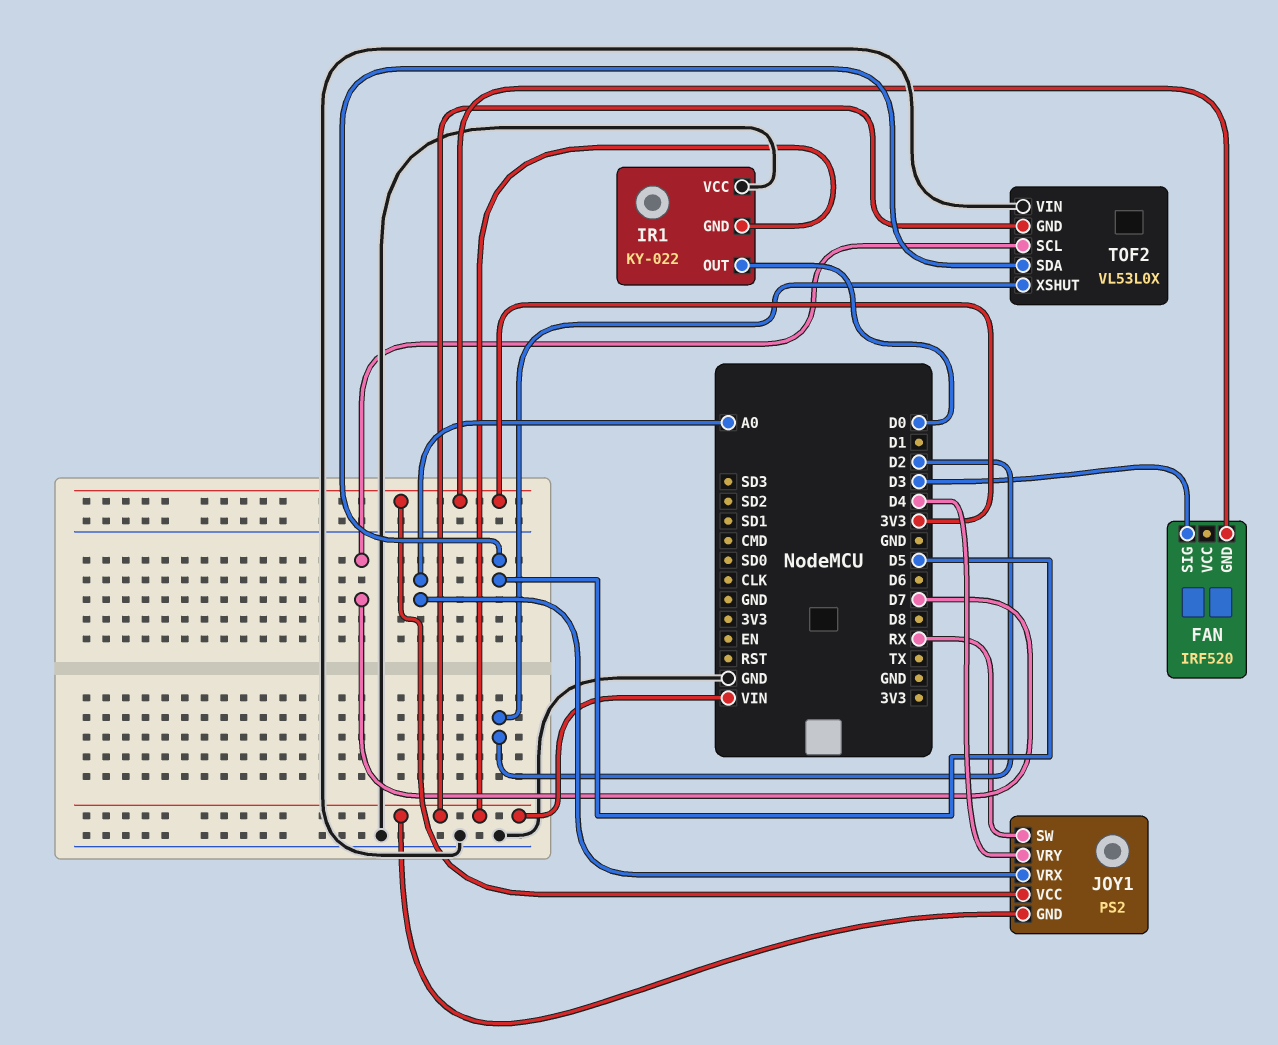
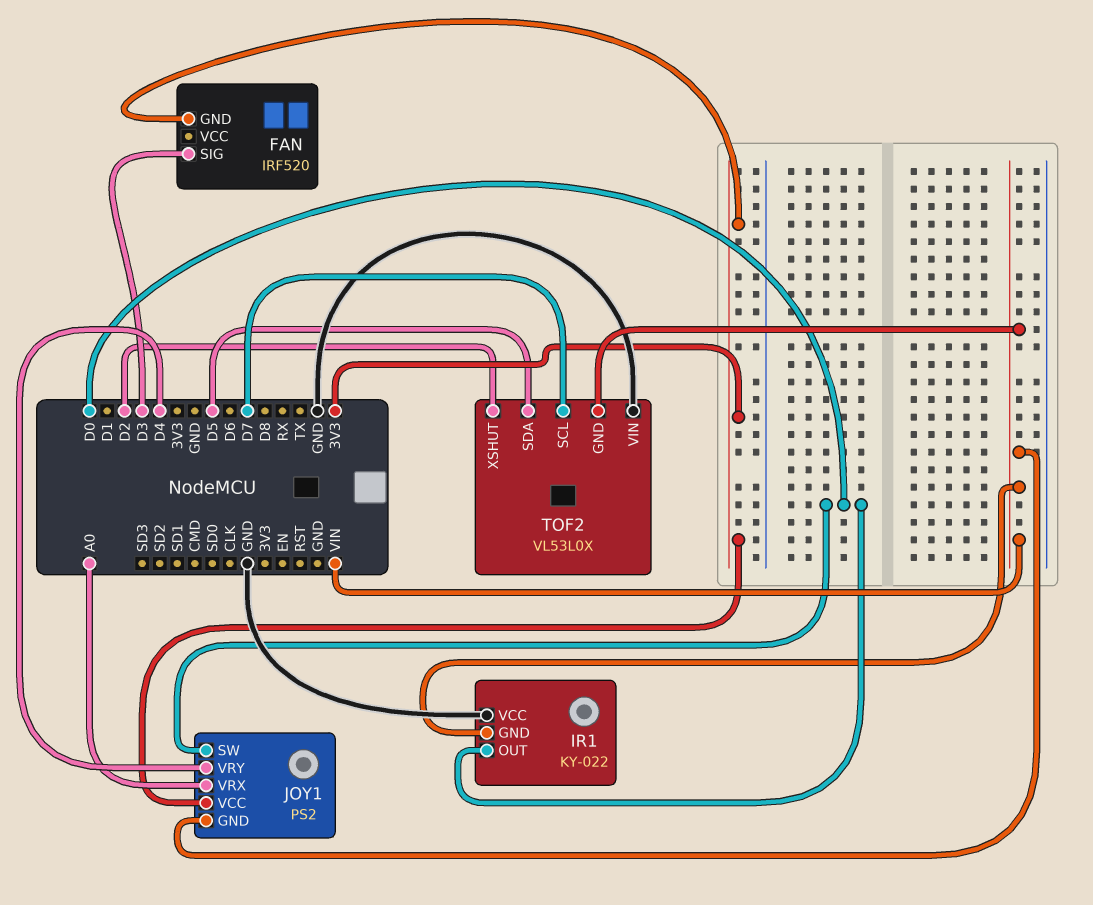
JOY1 pin SW: RX -> D0

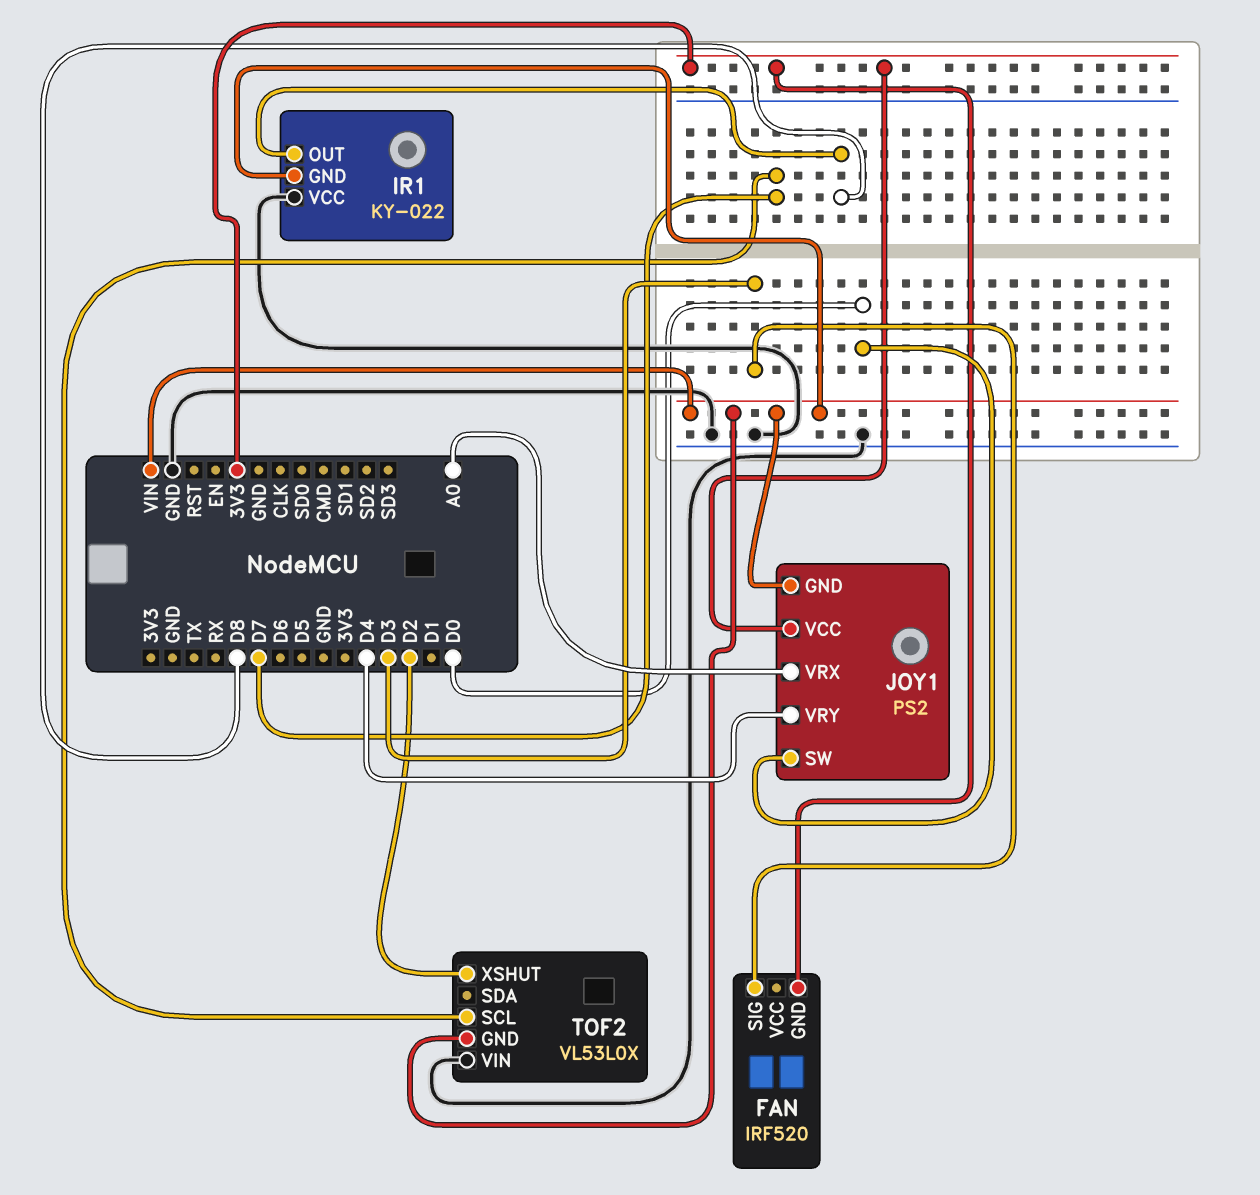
IR1 pin OUT: D0 -> D8
TOF2 pin SDA: D5 -> none

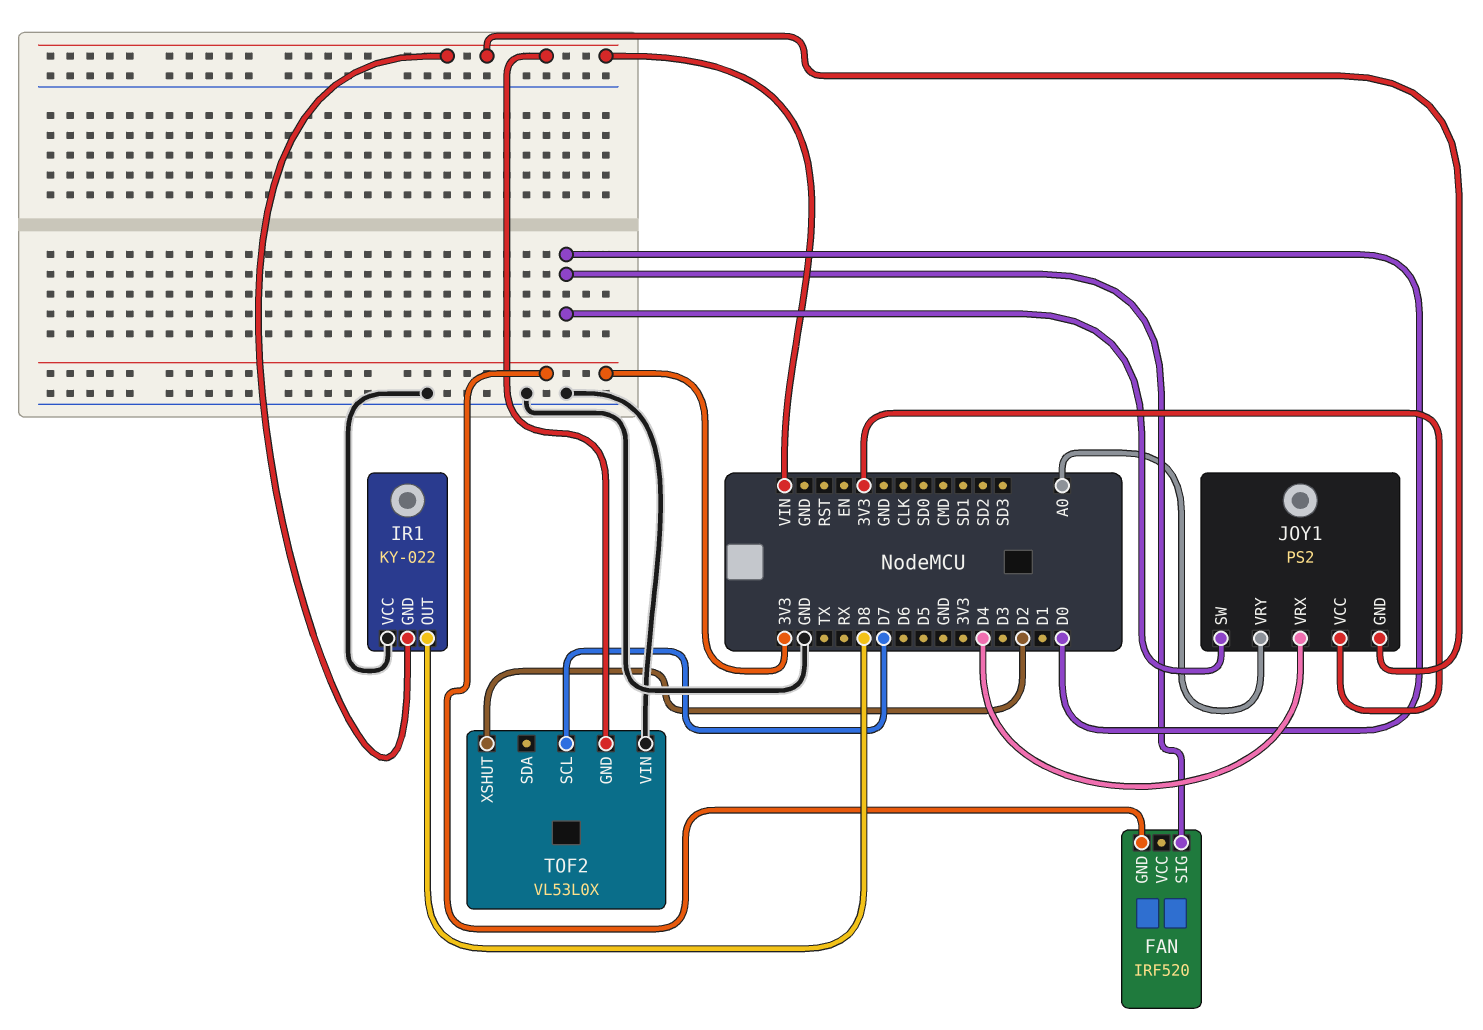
FAN pin SIG: D3 -> D0
JOY1 pin VRX: A0 -> D4
JOY1 pin VRY: D4 -> A0

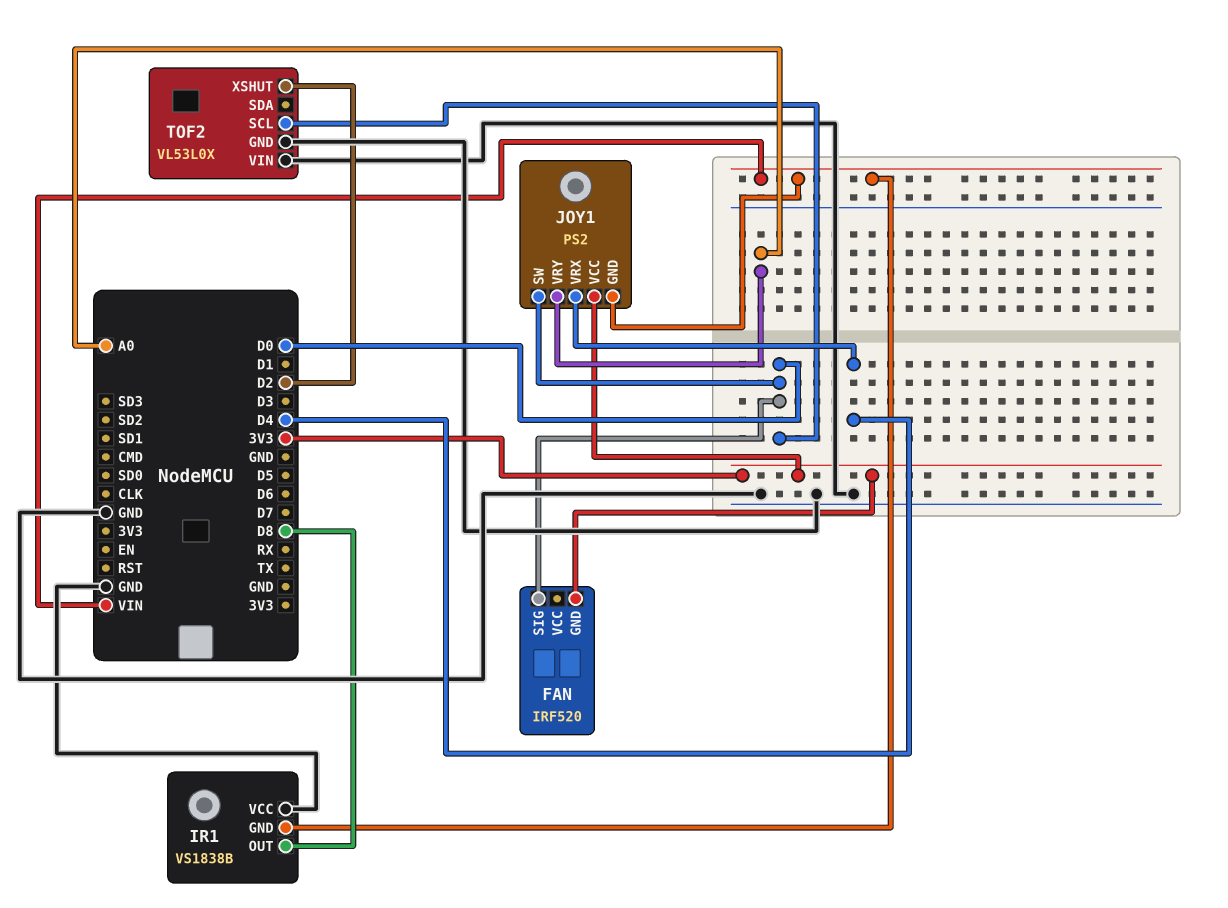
IR1: KY-022 -> VS1838B
TOF2 pin GND: VIN -> GND
TOF2 pin SCL: D7 -> D0

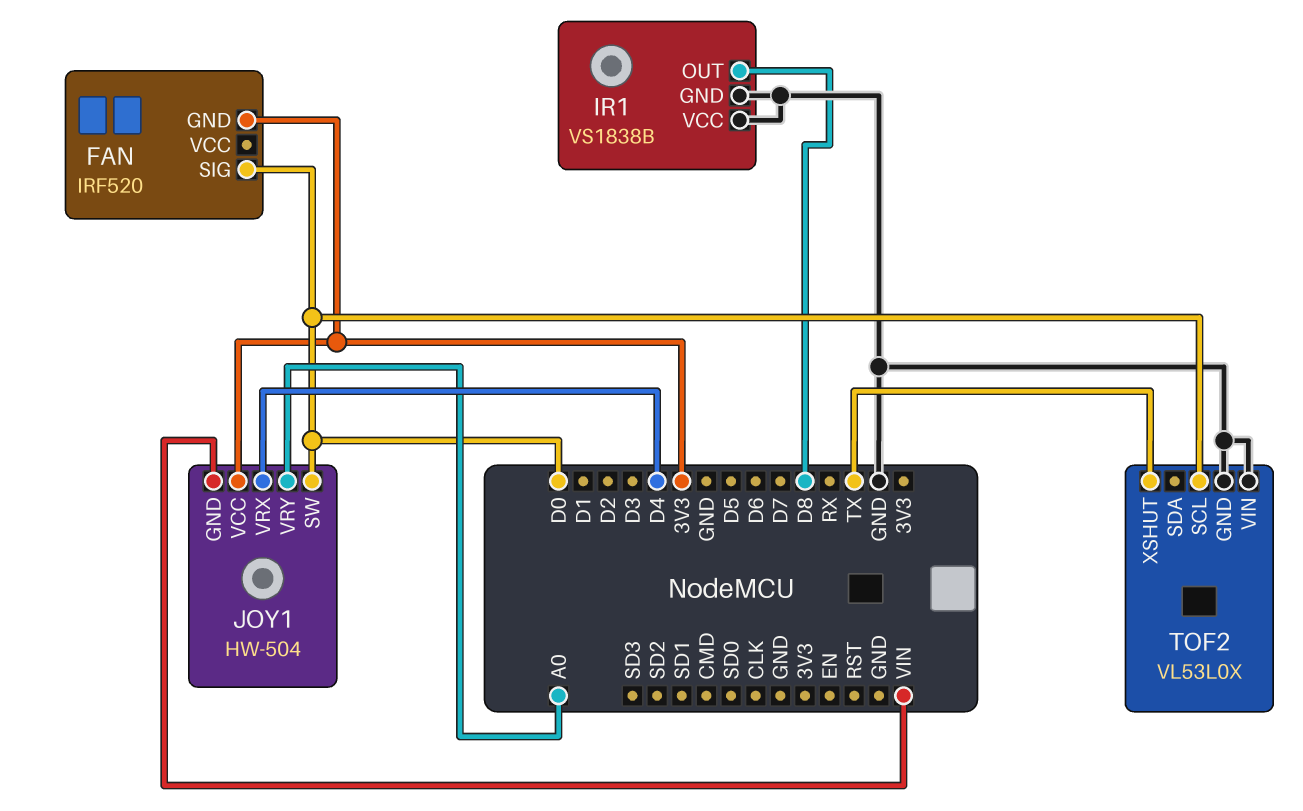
IR1 pin GND: VIN -> GND
JOY1: PS2 -> HW-504
TOF2 pin XSHUT: D2 -> TX

